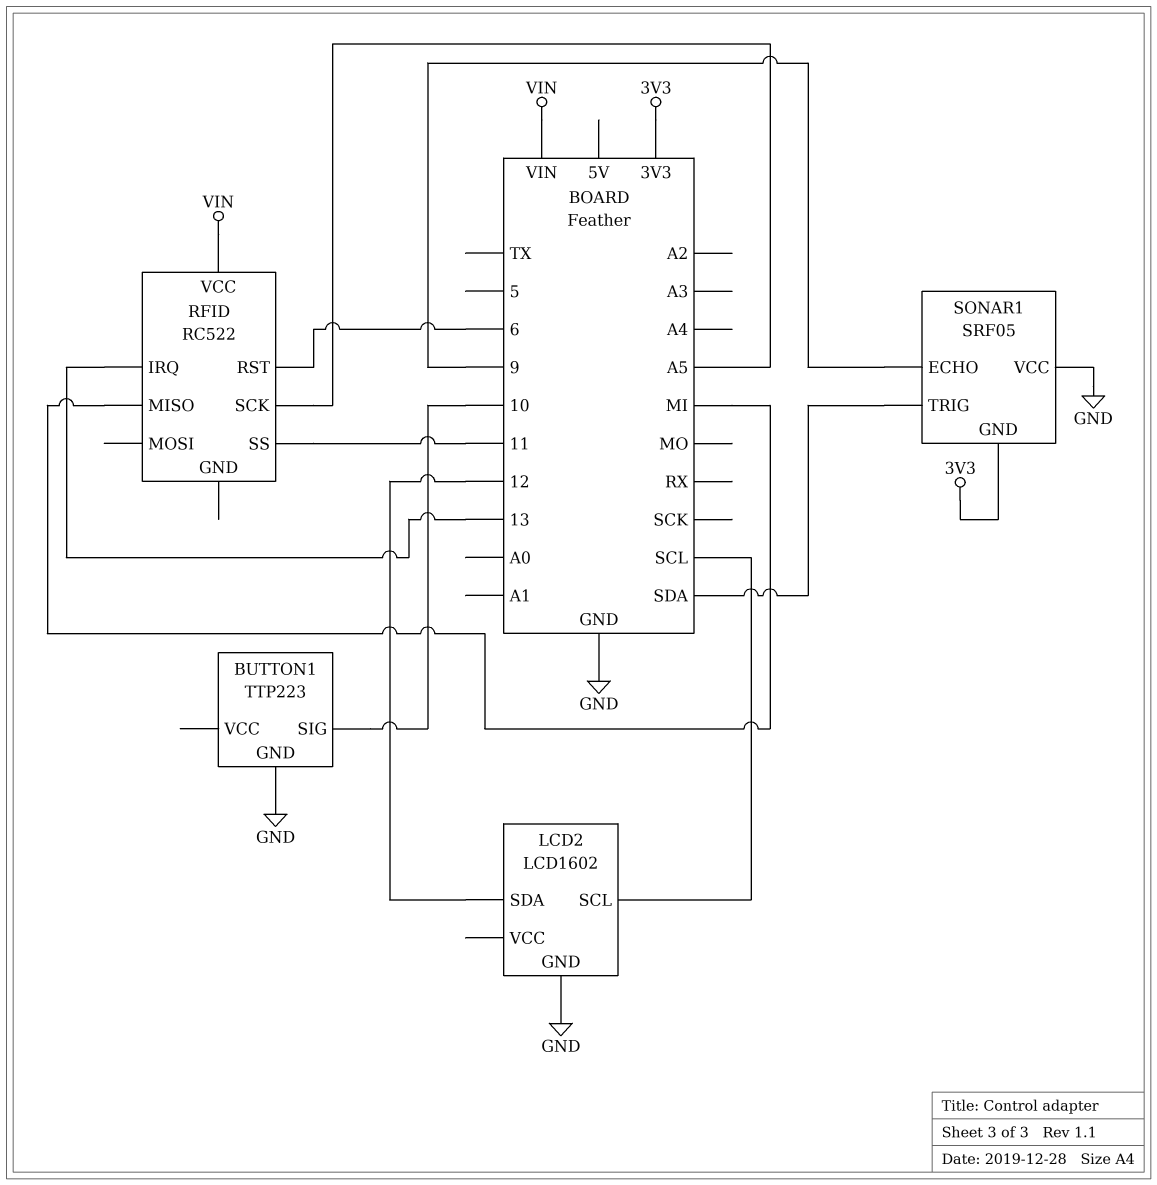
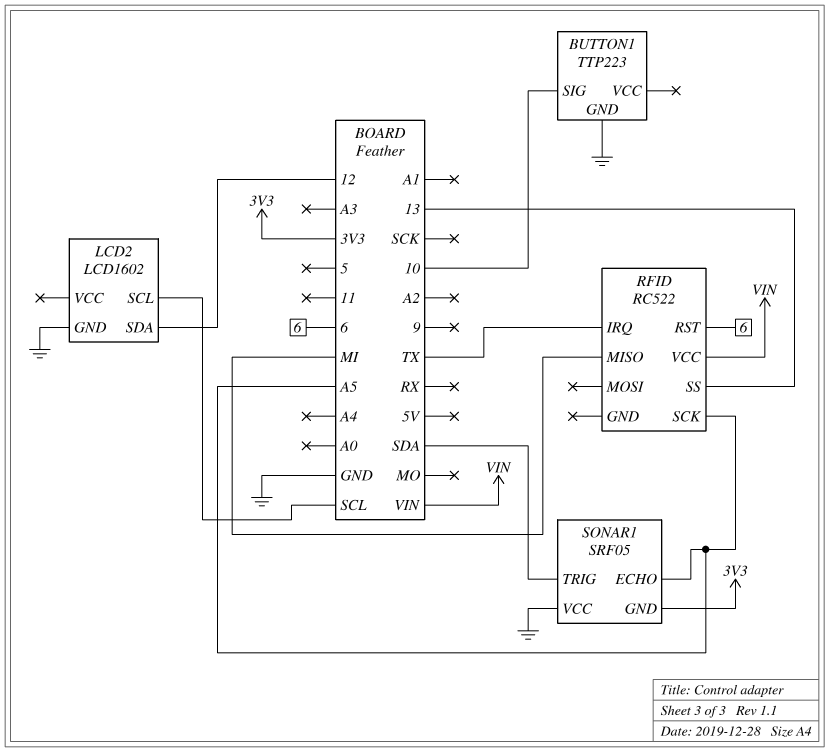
RFID pin IRQ: 13 -> TX
RFID pin SS: 11 -> 13
SONAR1 pin ECHO: 9 -> A5

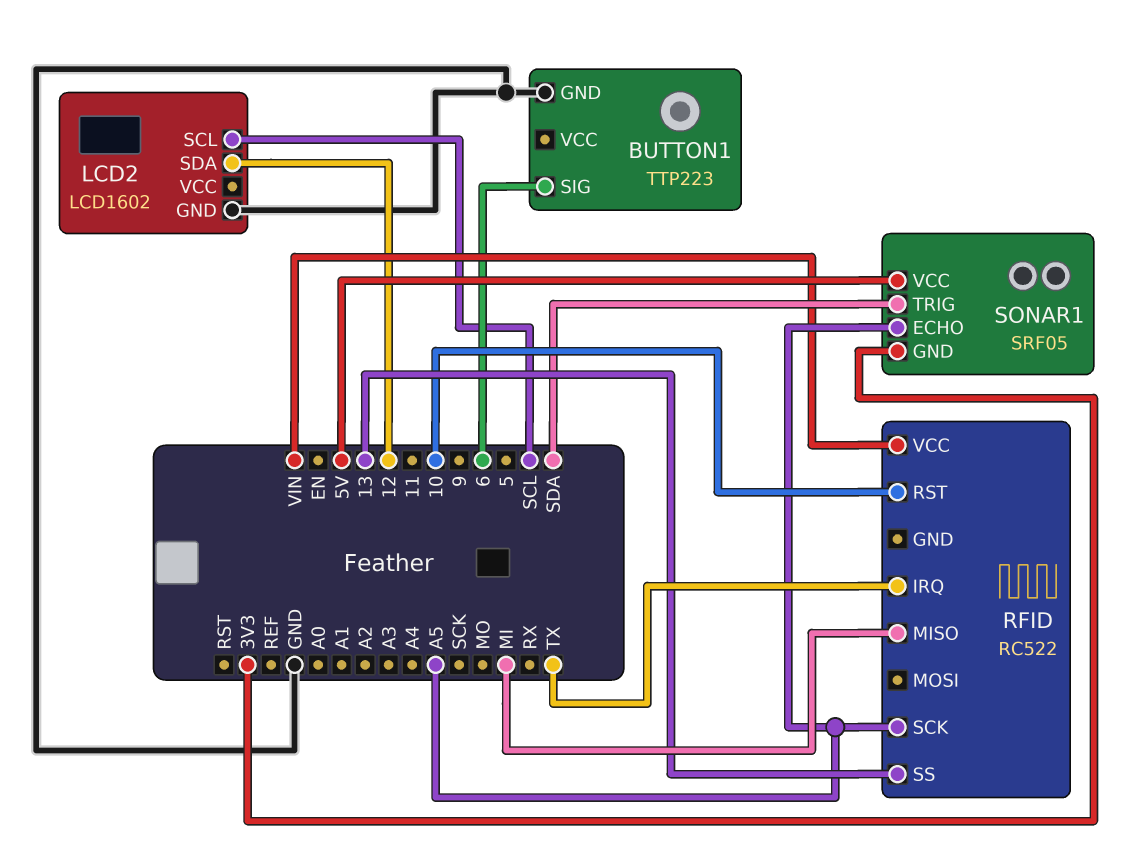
BUTTON1 pin SIG: 10 -> 6
RFID pin RST: 6 -> 10
SONAR1 pin VCC: GND -> 5V

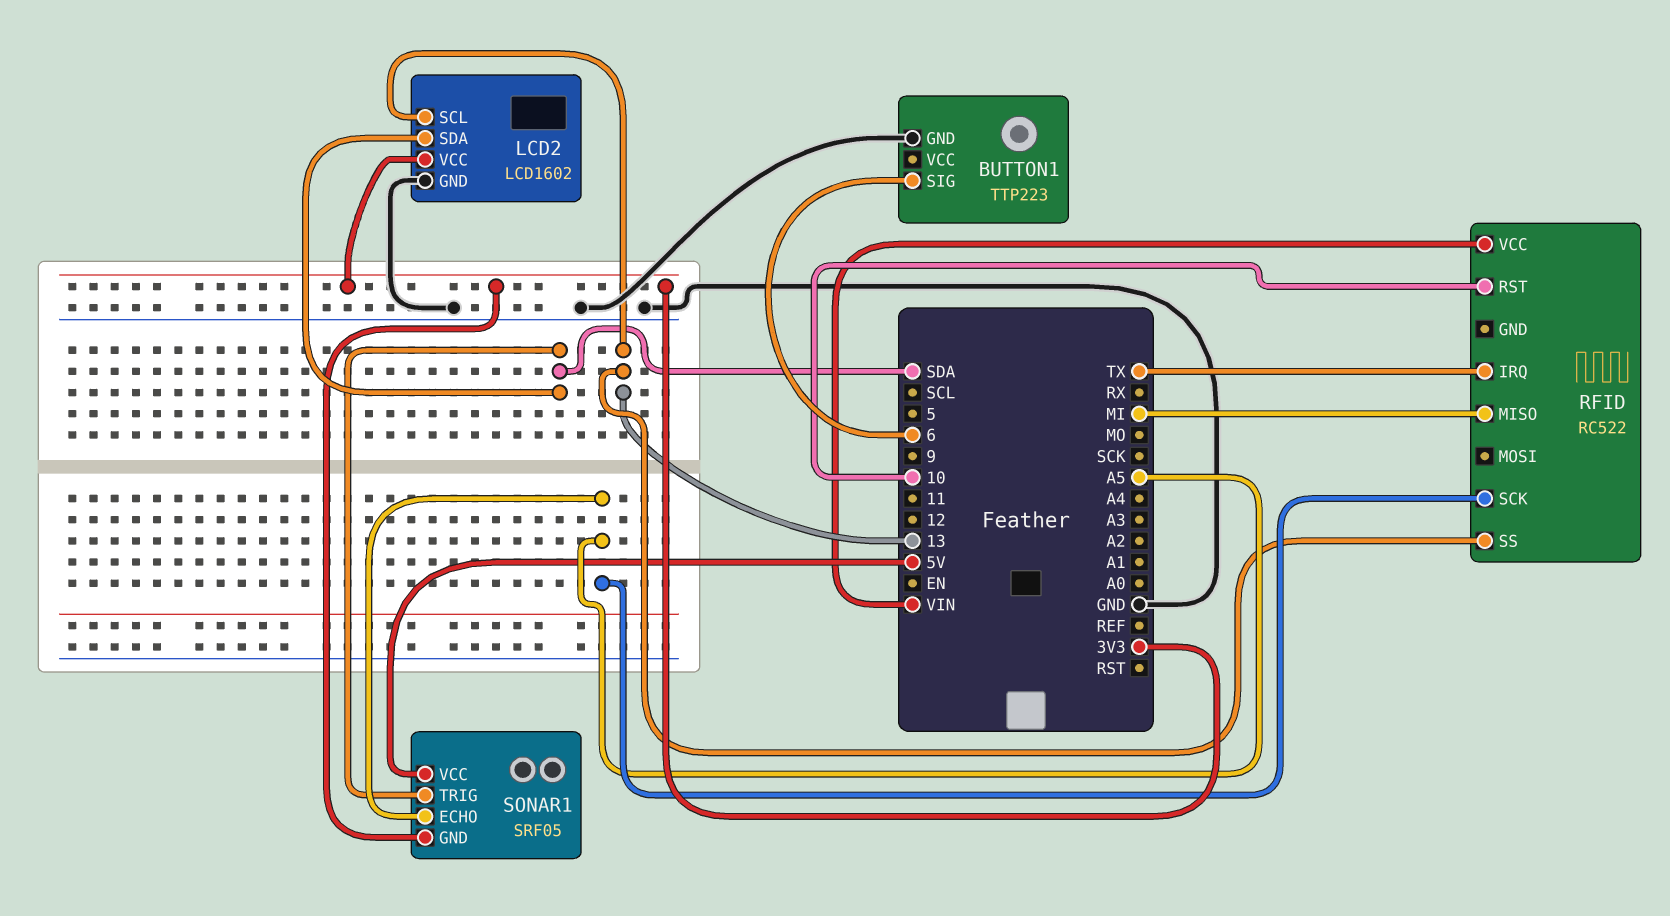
LCD2 pin SCL: SCL -> 13
LCD2 pin SDA: 12 -> SDA
LCD2 pin VCC: none -> 3V3

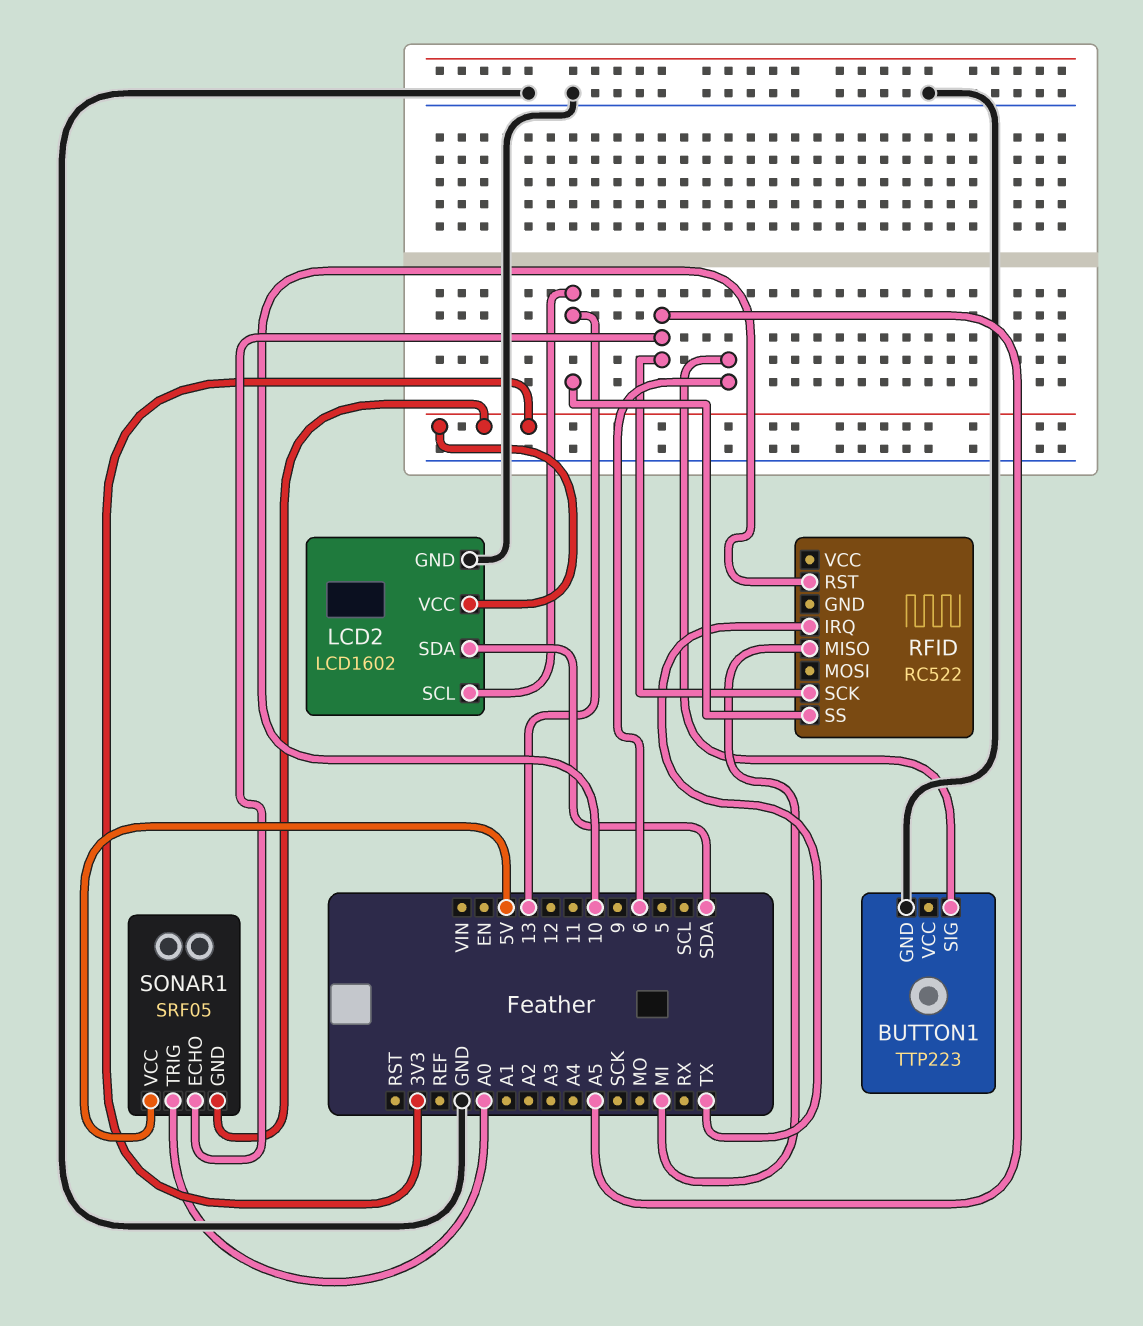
RFID pin VCC: VIN -> none
SONAR1 pin TRIG: SDA -> A0

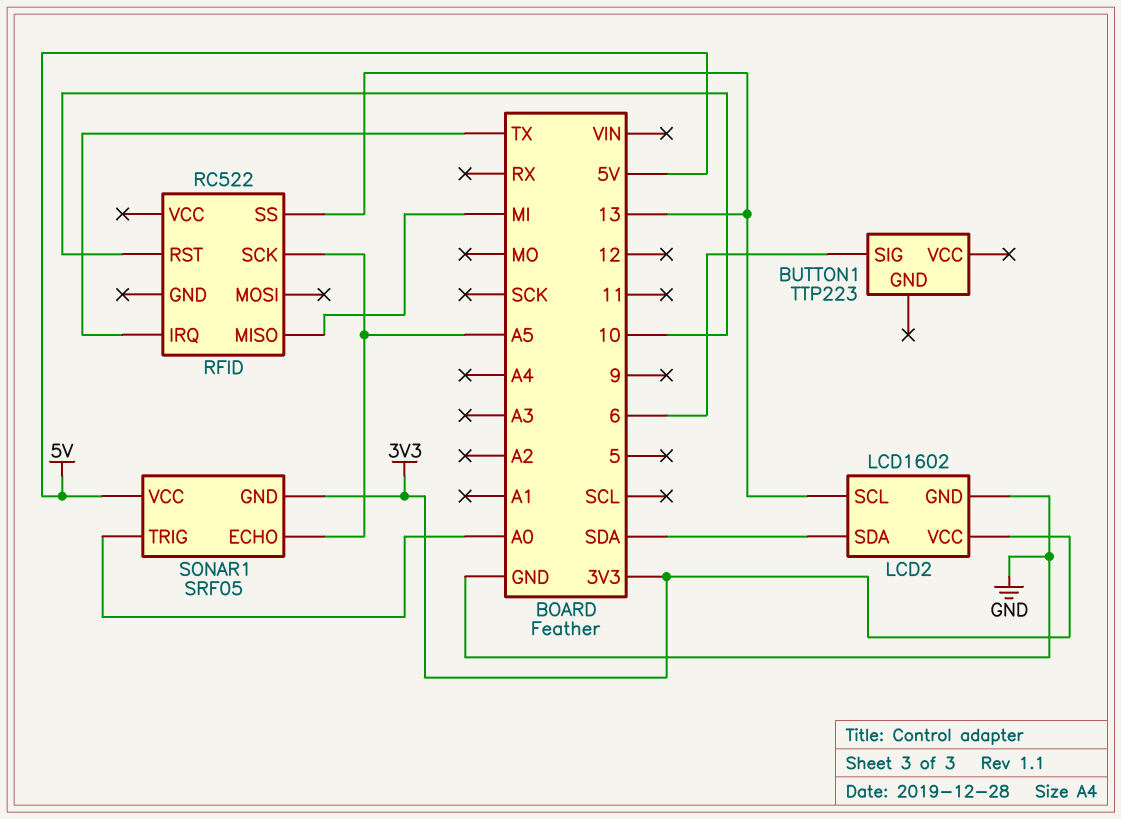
BUTTON1 pin GND: GND -> none

